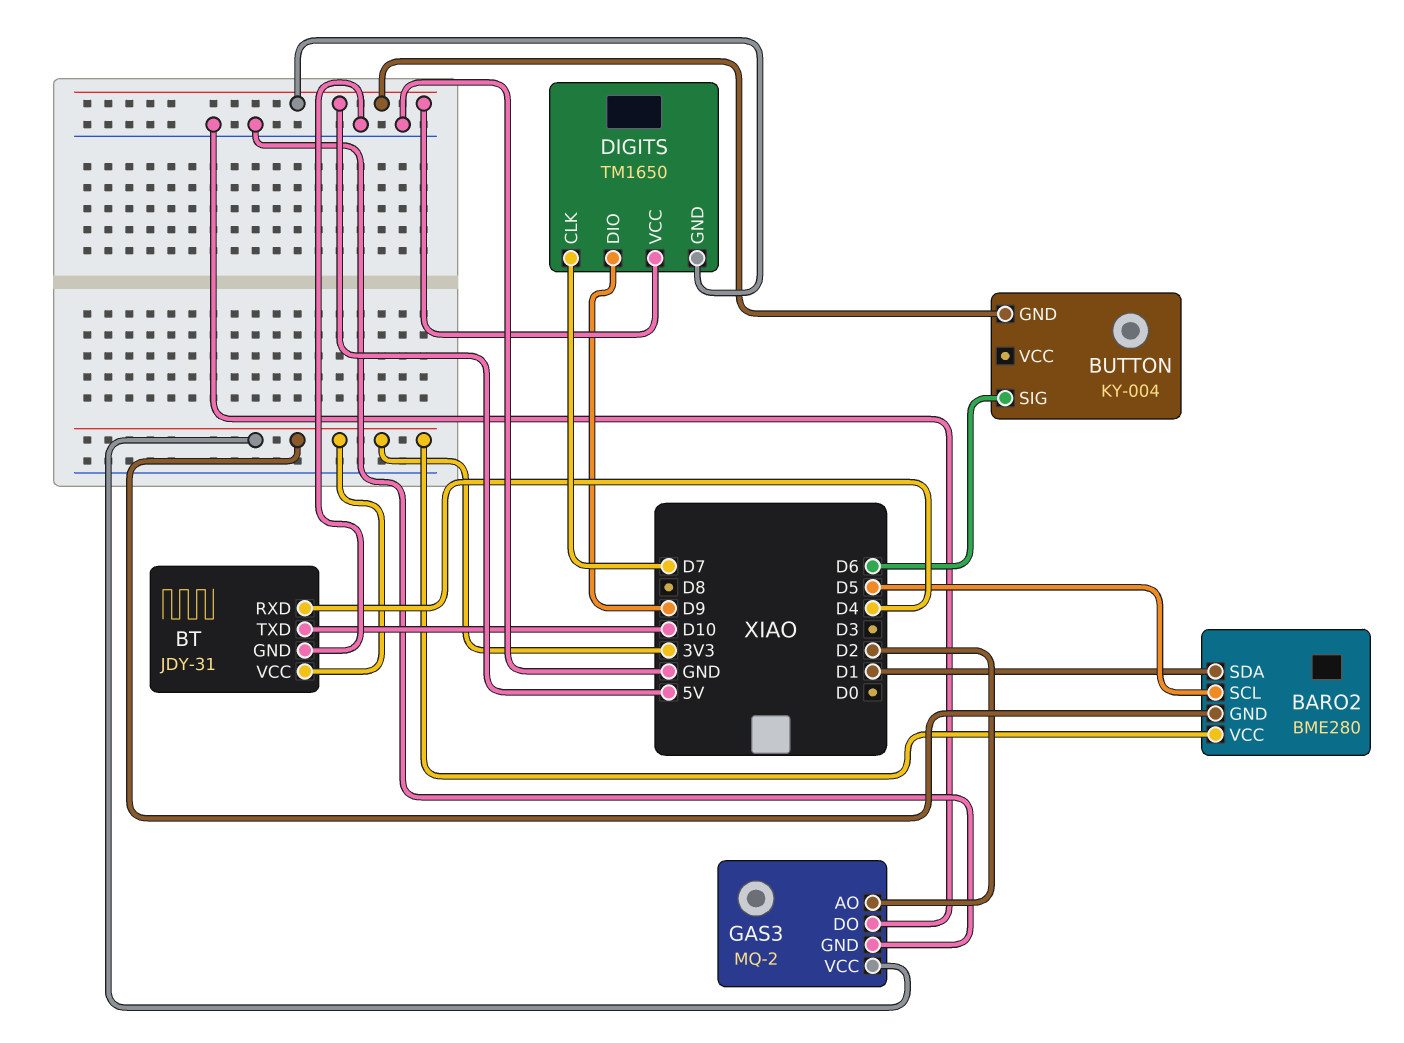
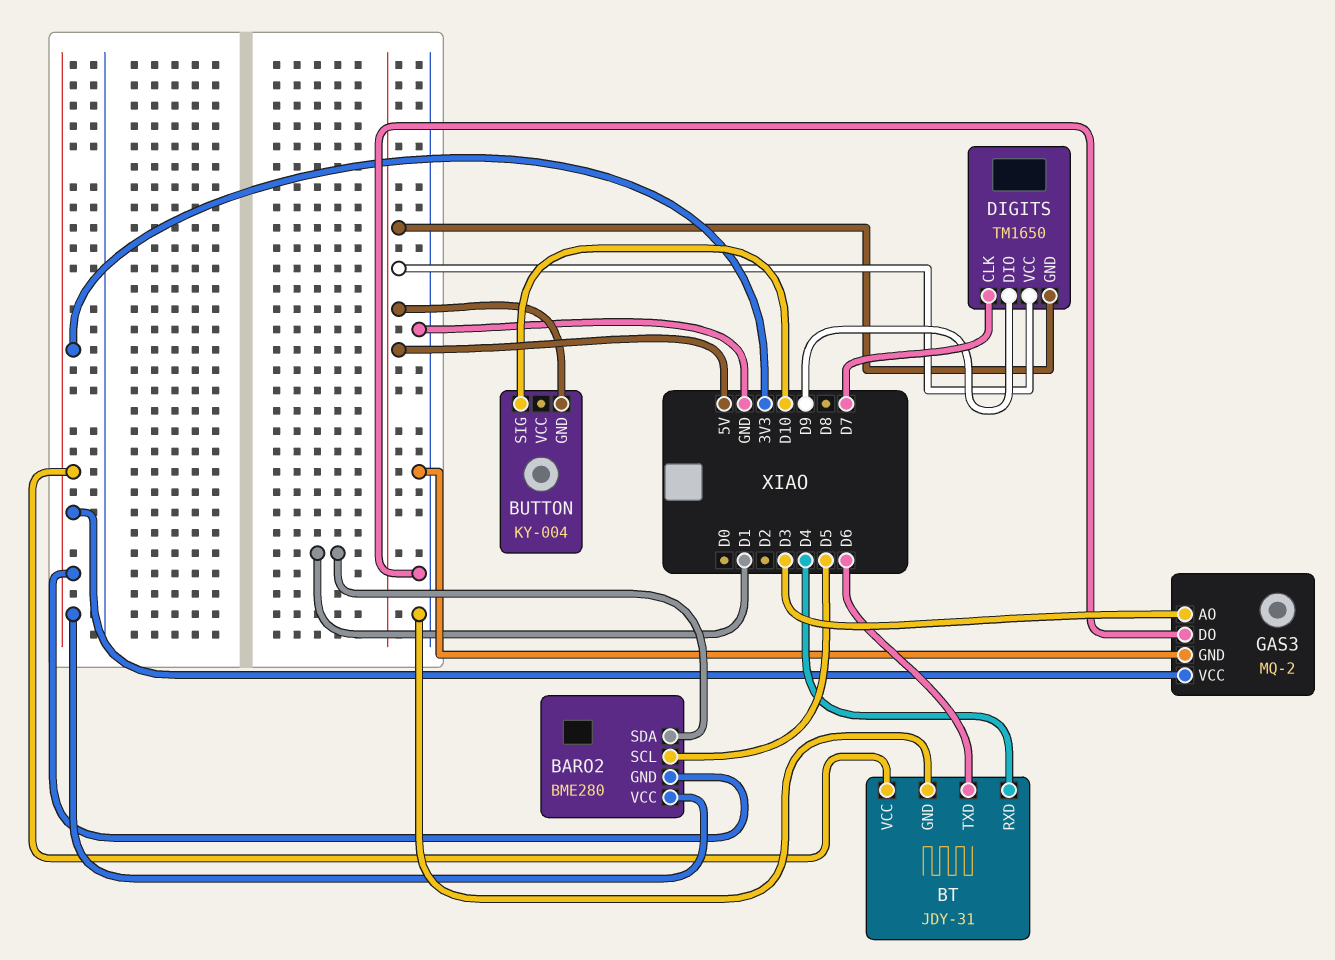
BT pin TXD: D10 -> D6
BUTTON pin SIG: D6 -> D10
GAS3 pin AO: D2 -> D3

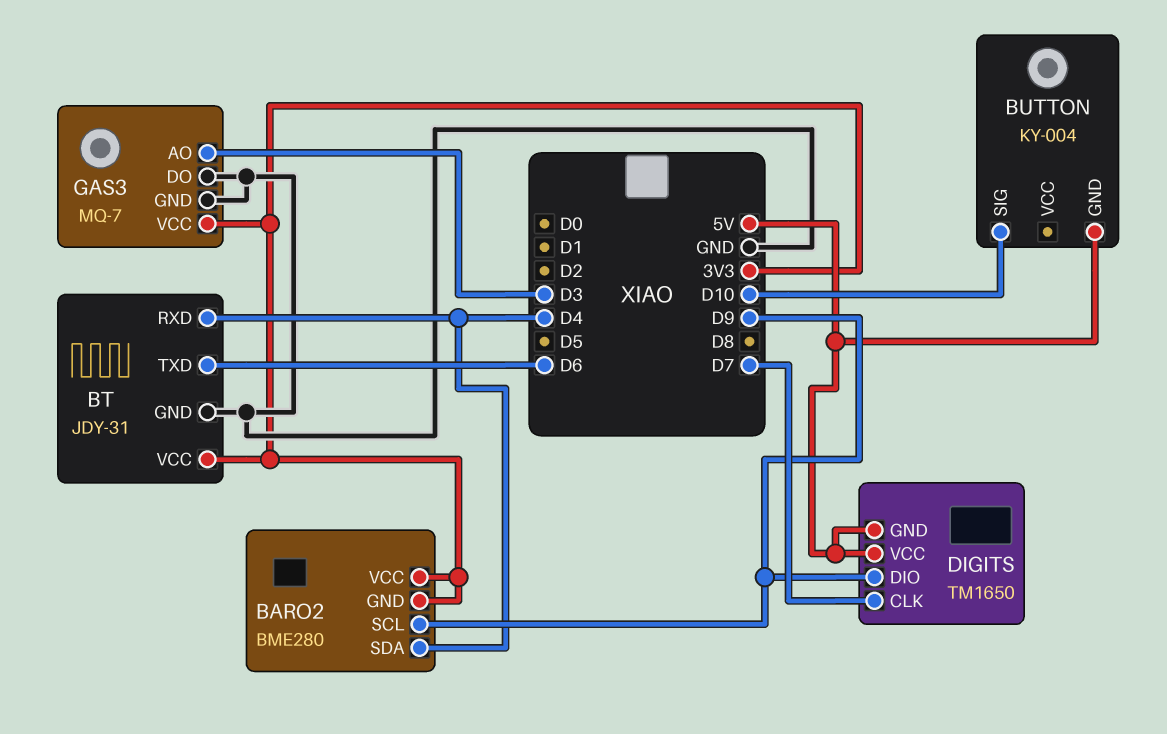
BARO2 pin SCL: D5 -> D9
BARO2 pin SDA: D1 -> D4
GAS3: MQ-2 -> MQ-7

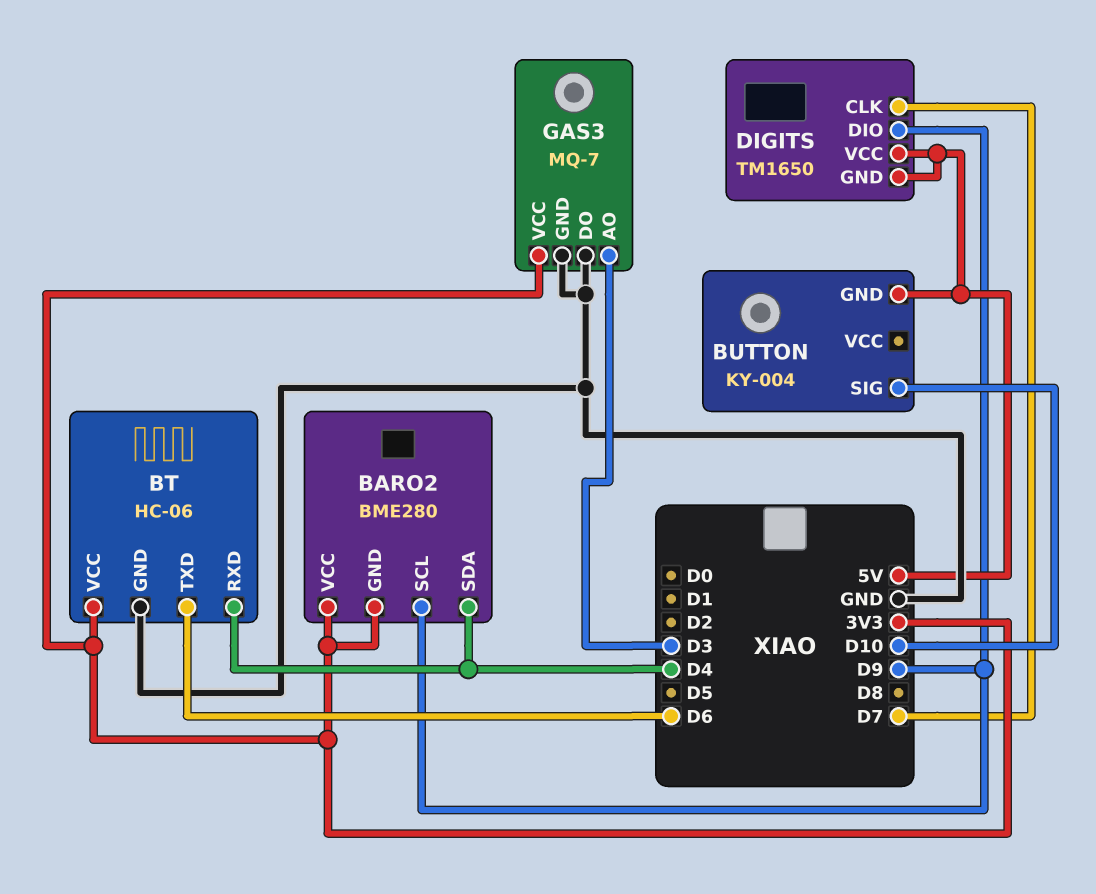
BT: JDY-31 -> HC-06

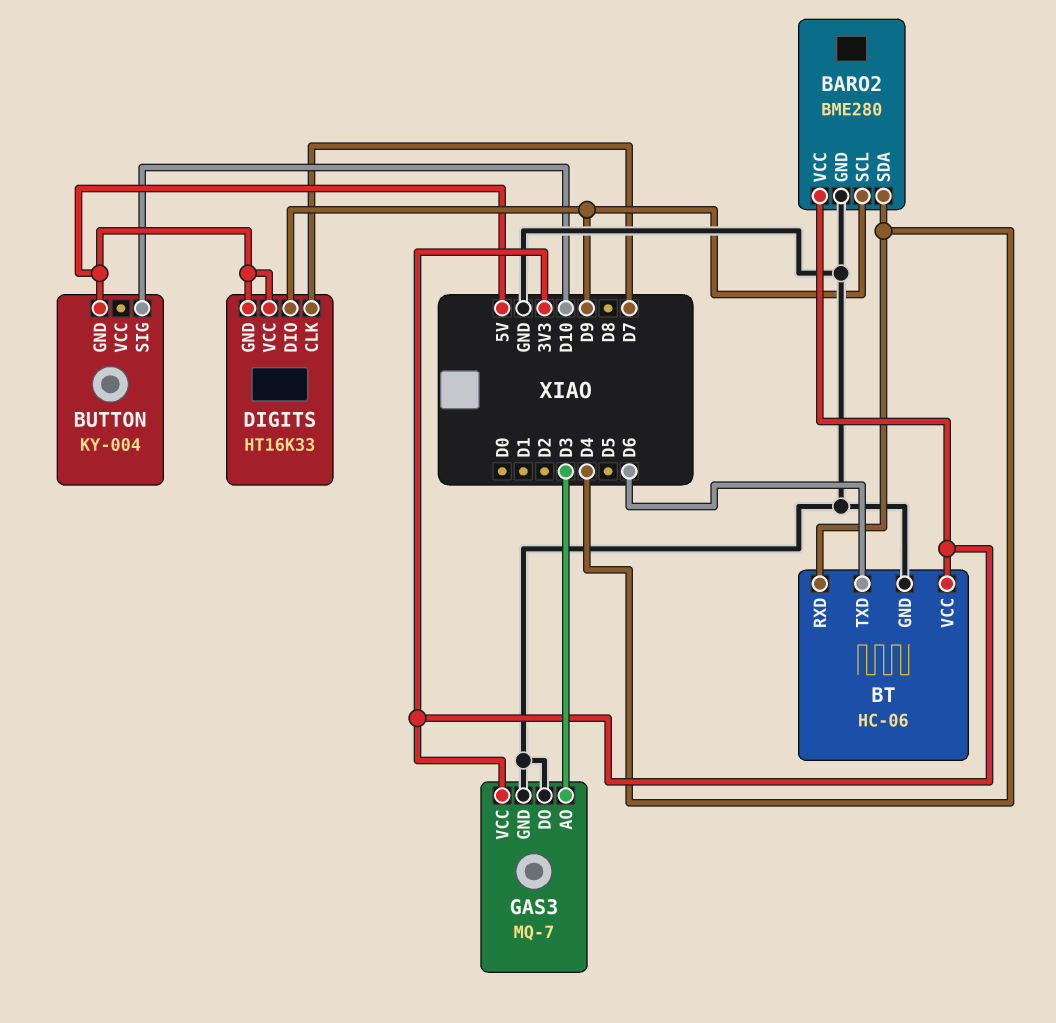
BARO2 pin GND: 3V3 -> GND
DIGITS: TM1650 -> HT16K33

